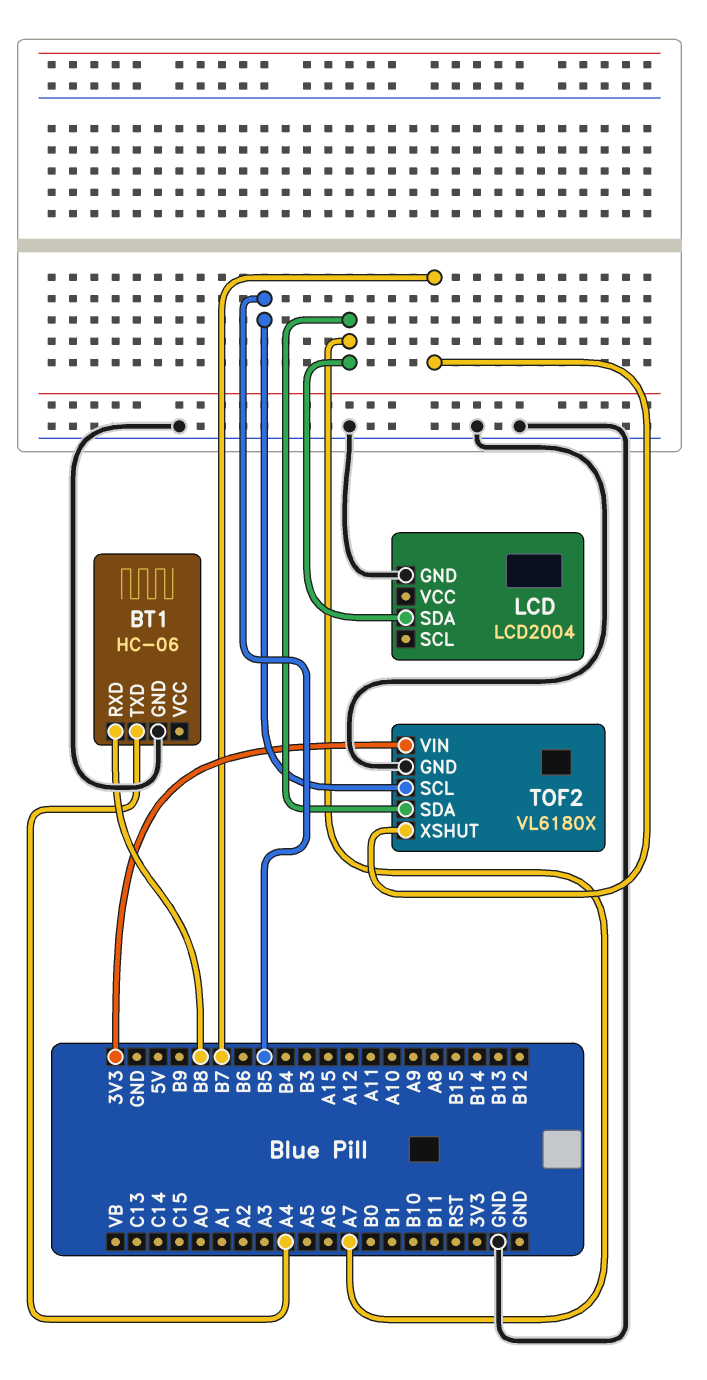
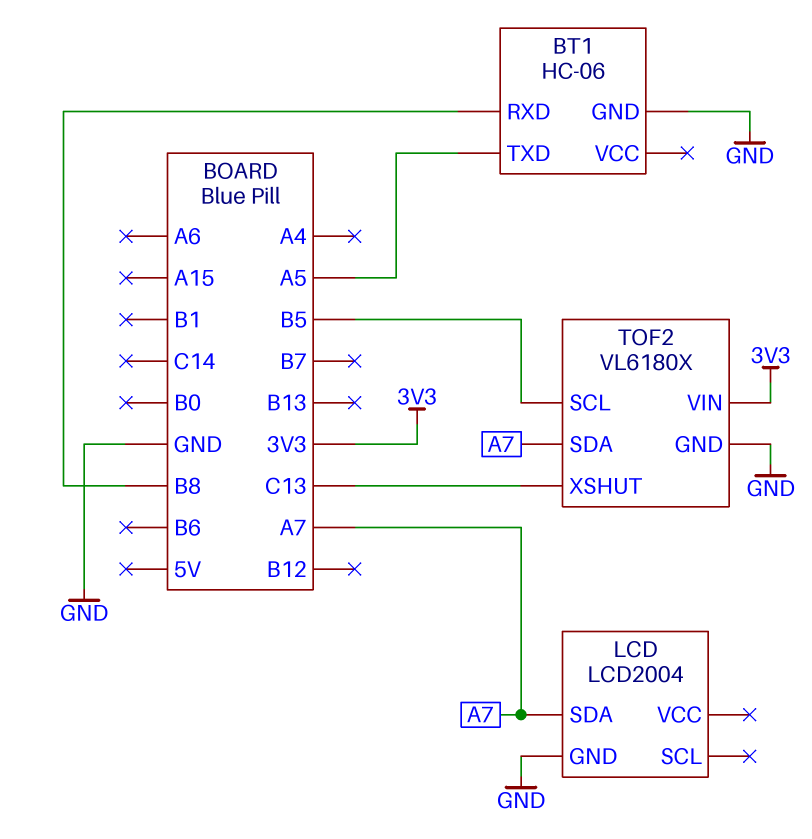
BT1 pin TXD: A4 -> A5
TOF2 pin XSHUT: B7 -> C13

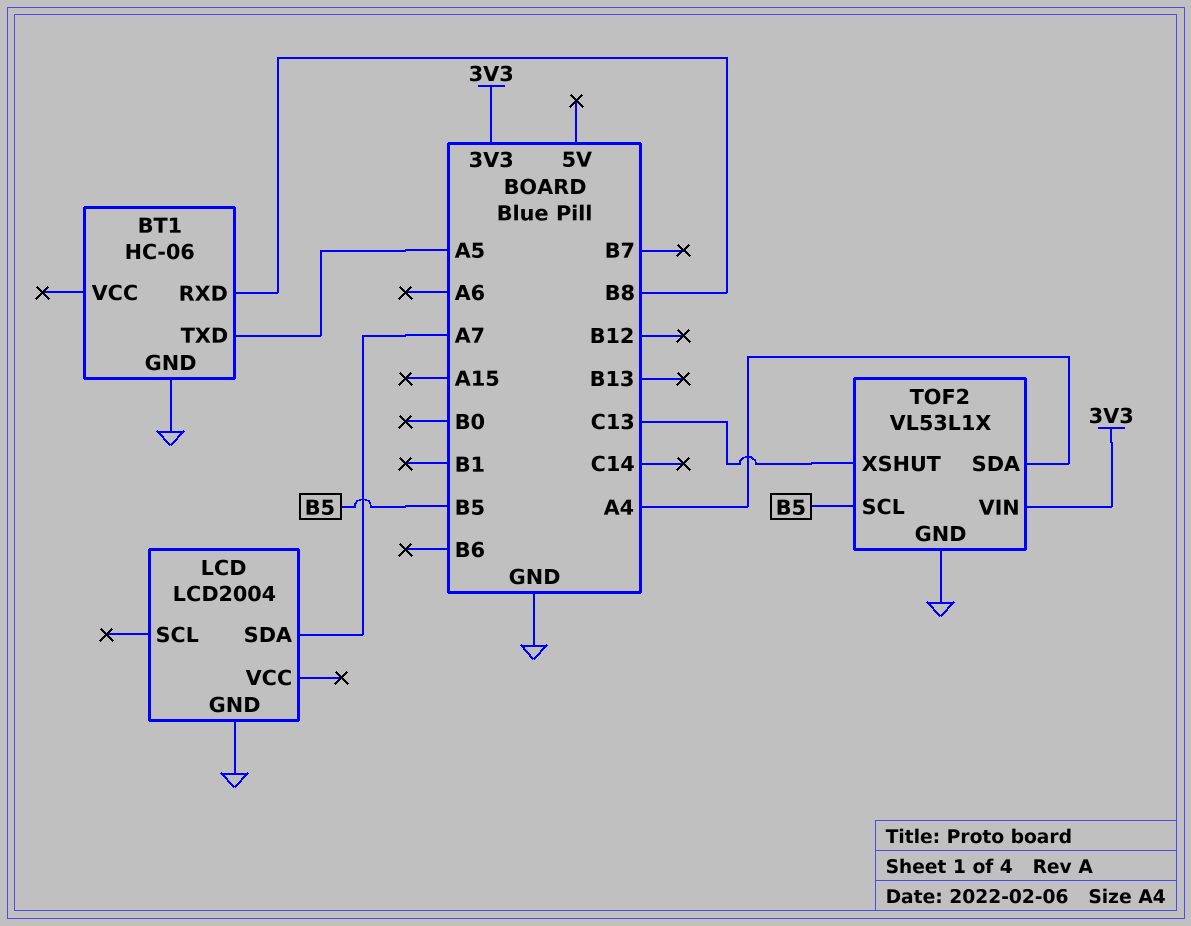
TOF2: VL6180X -> VL53L1X
TOF2 pin SDA: A7 -> A4

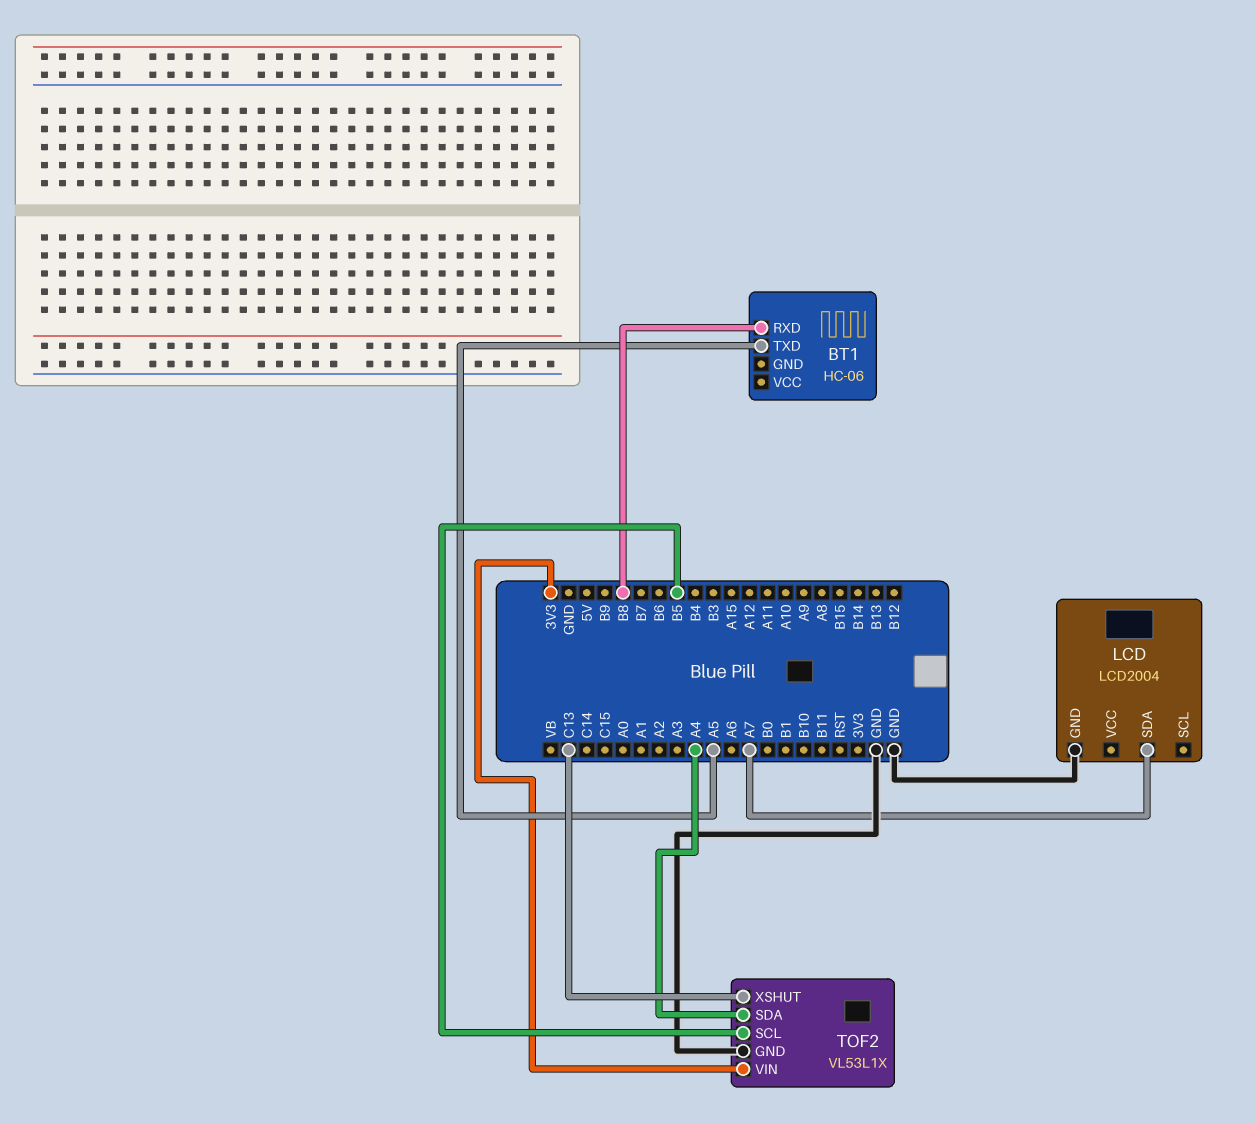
BT1 pin GND: GND -> none

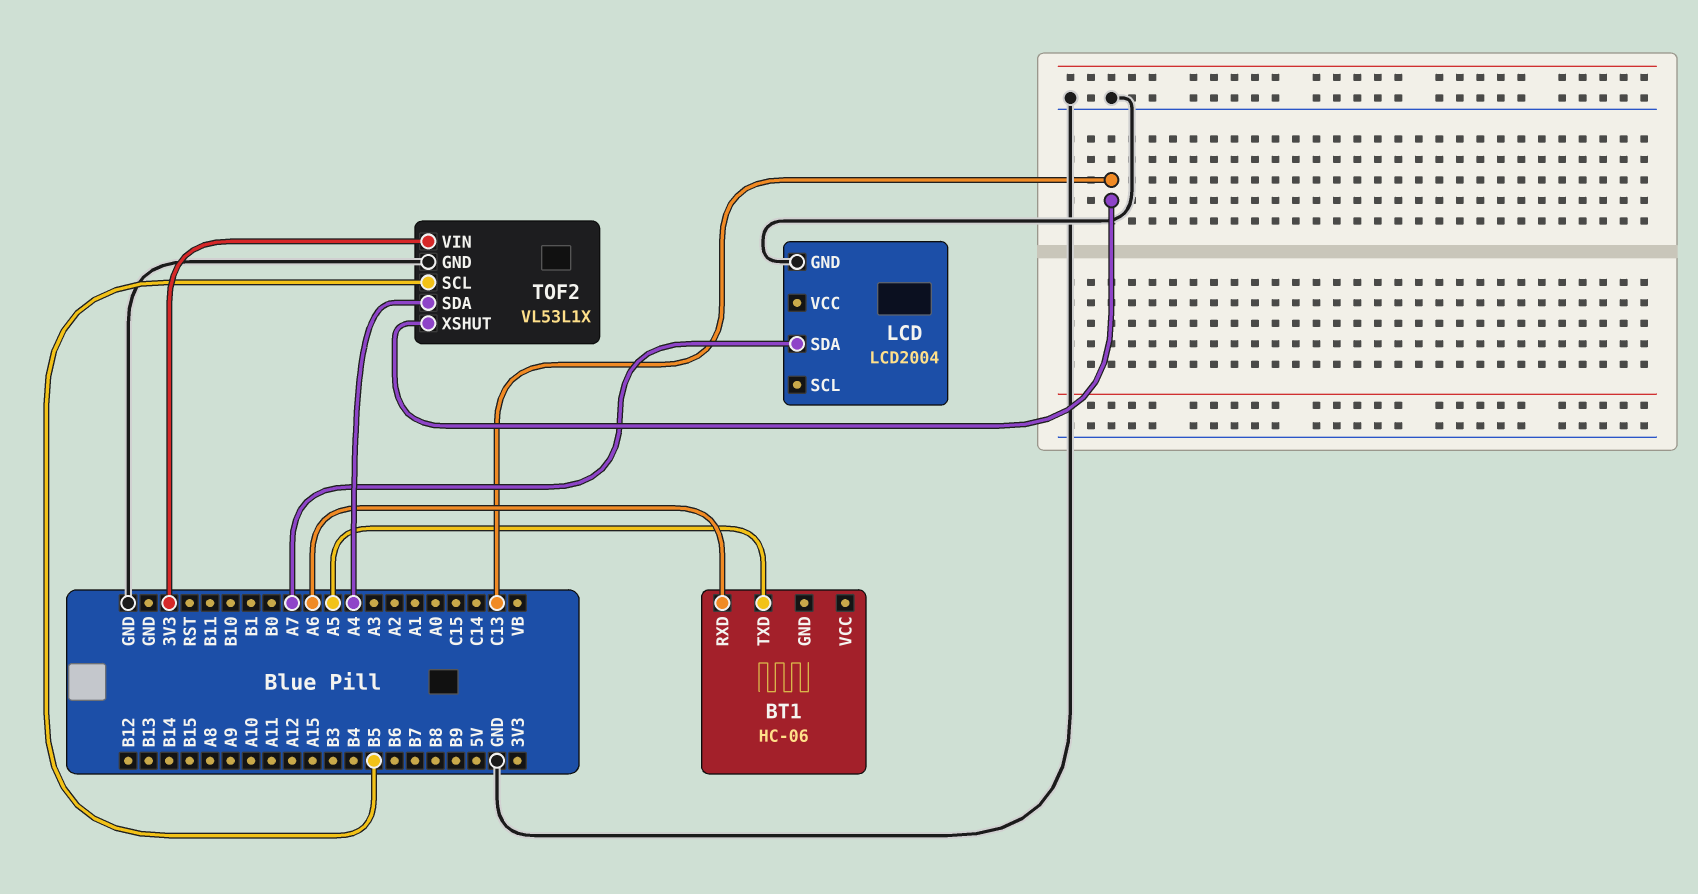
BT1 pin RXD: B8 -> A6

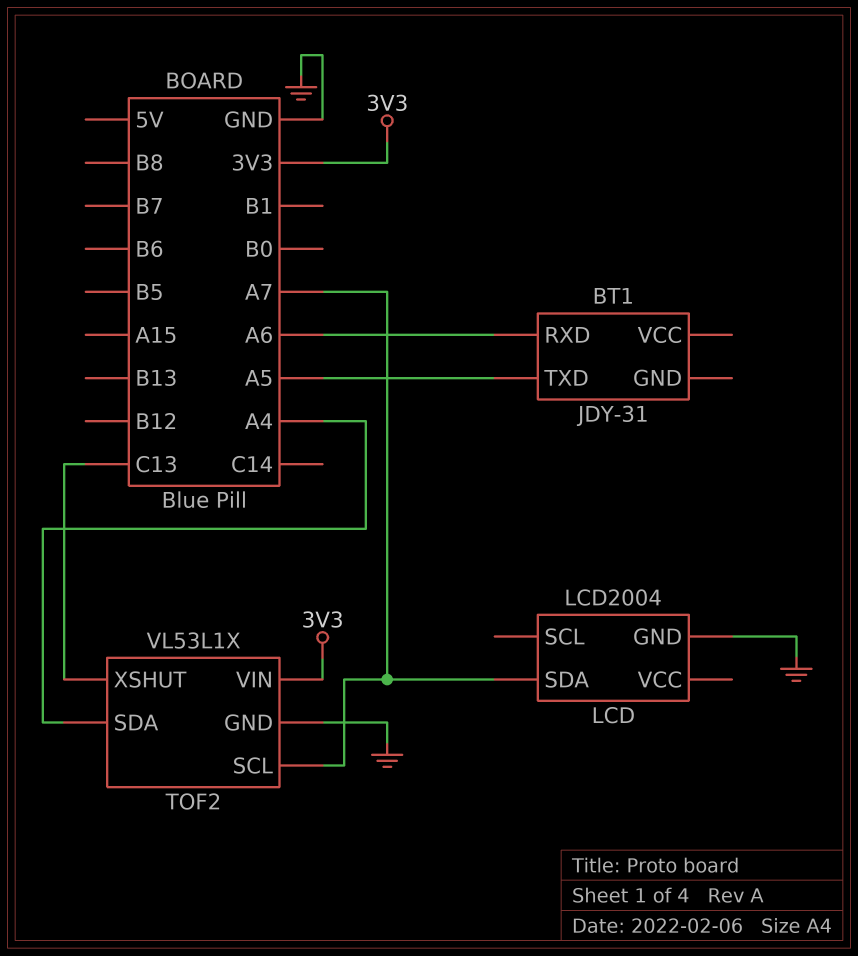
BT1: HC-06 -> JDY-31
TOF2 pin SCL: B5 -> A7

